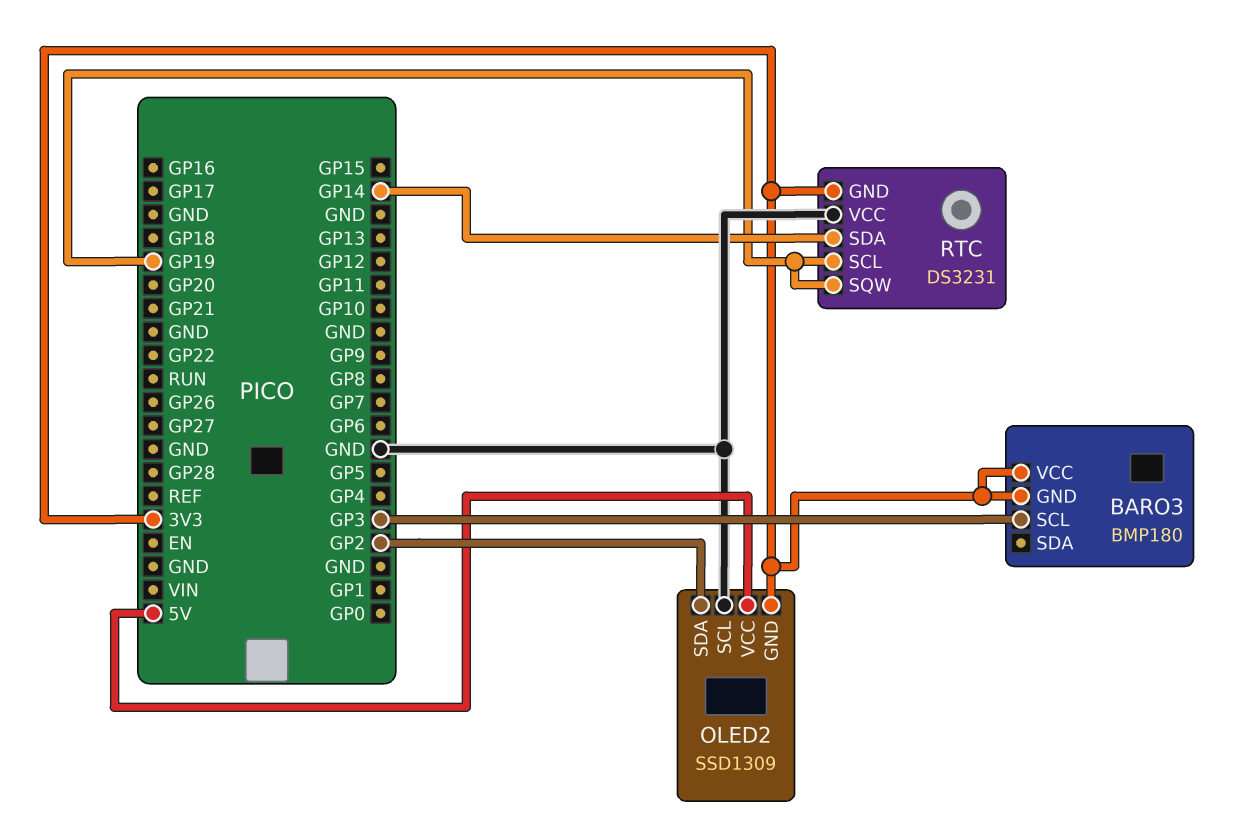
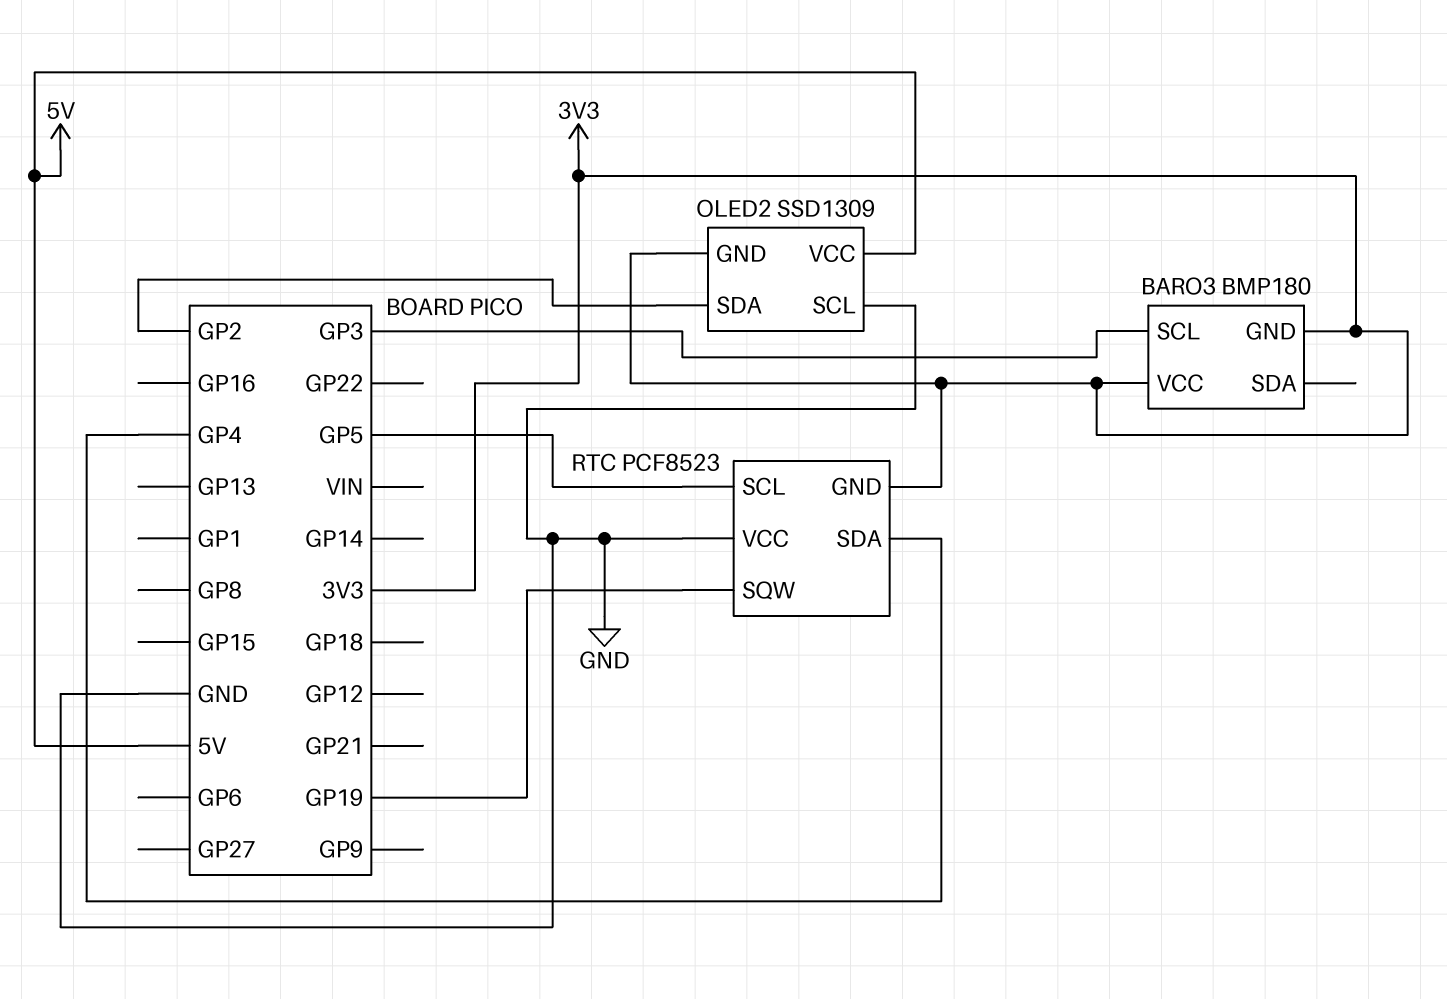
RTC: DS3231 -> PCF8523
RTC pin SCL: GP19 -> GP5
RTC pin SDA: GP14 -> GP4

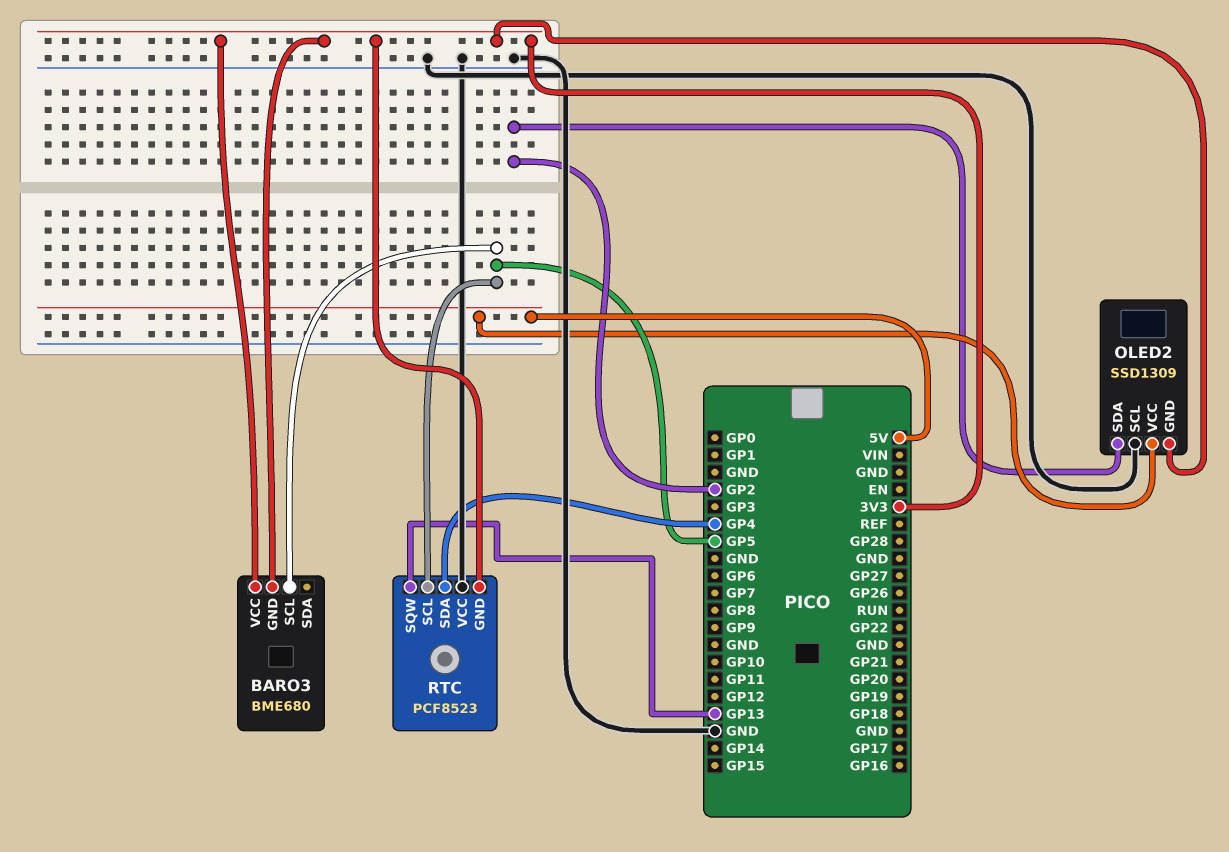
BARO3: BMP180 -> BME680
BARO3 pin SCL: GP3 -> GP5
RTC pin SQW: GP19 -> GP13

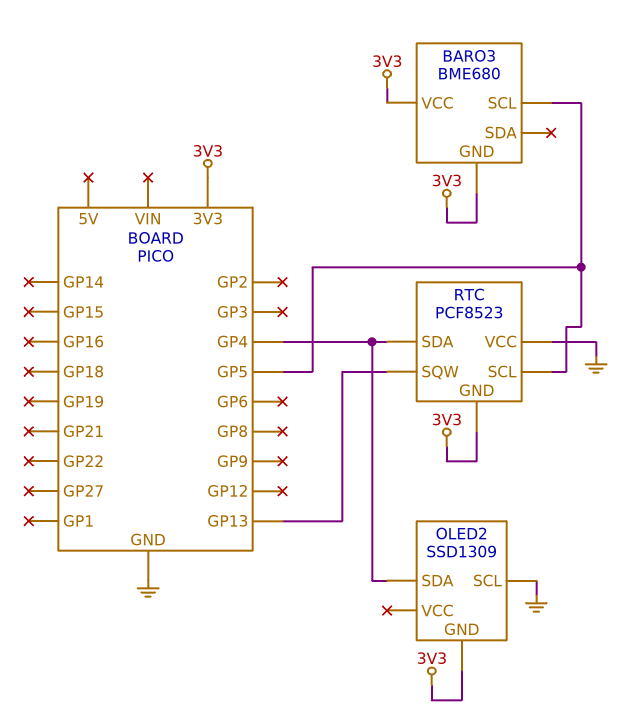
OLED2 pin SDA: GP2 -> GP4
OLED2 pin VCC: 5V -> none

